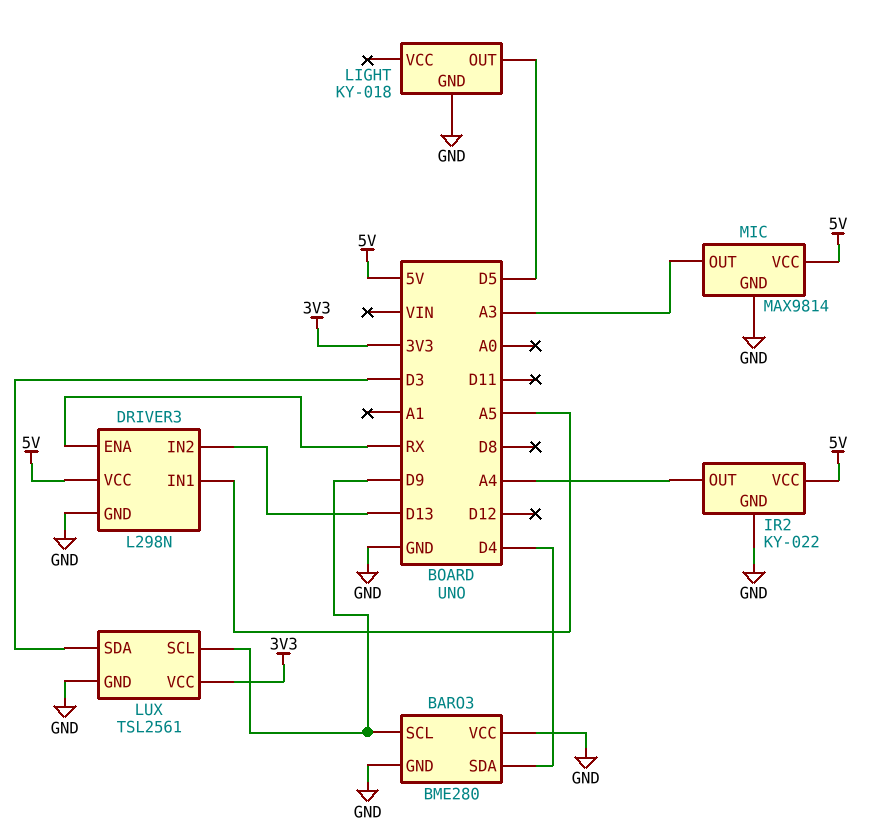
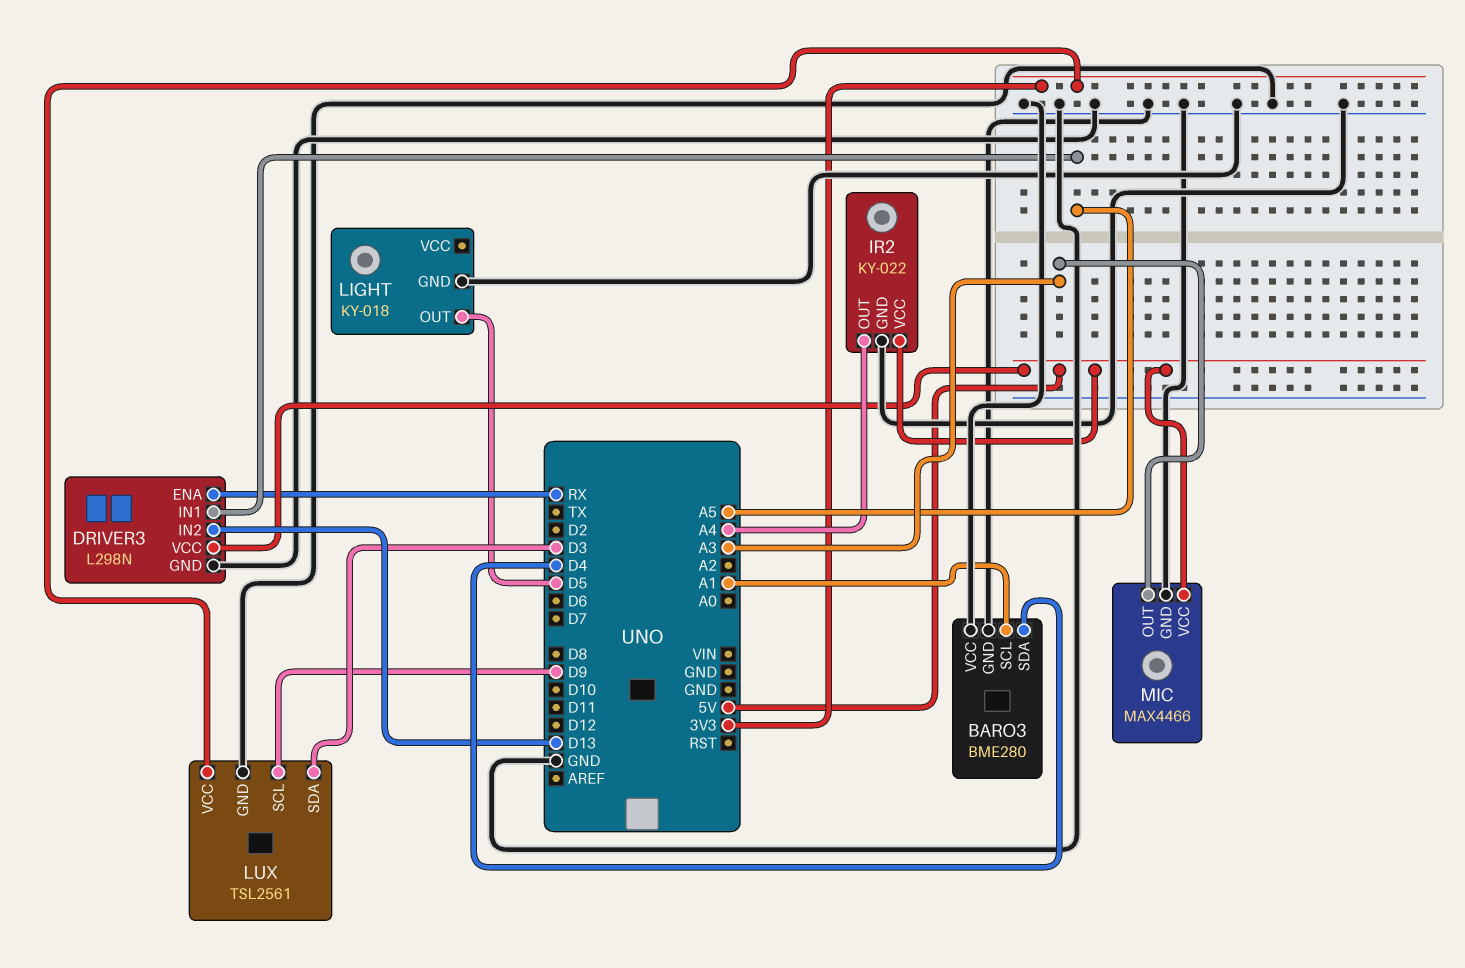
BARO3 pin SCL: D9 -> A1
MIC: MAX9814 -> MAX4466

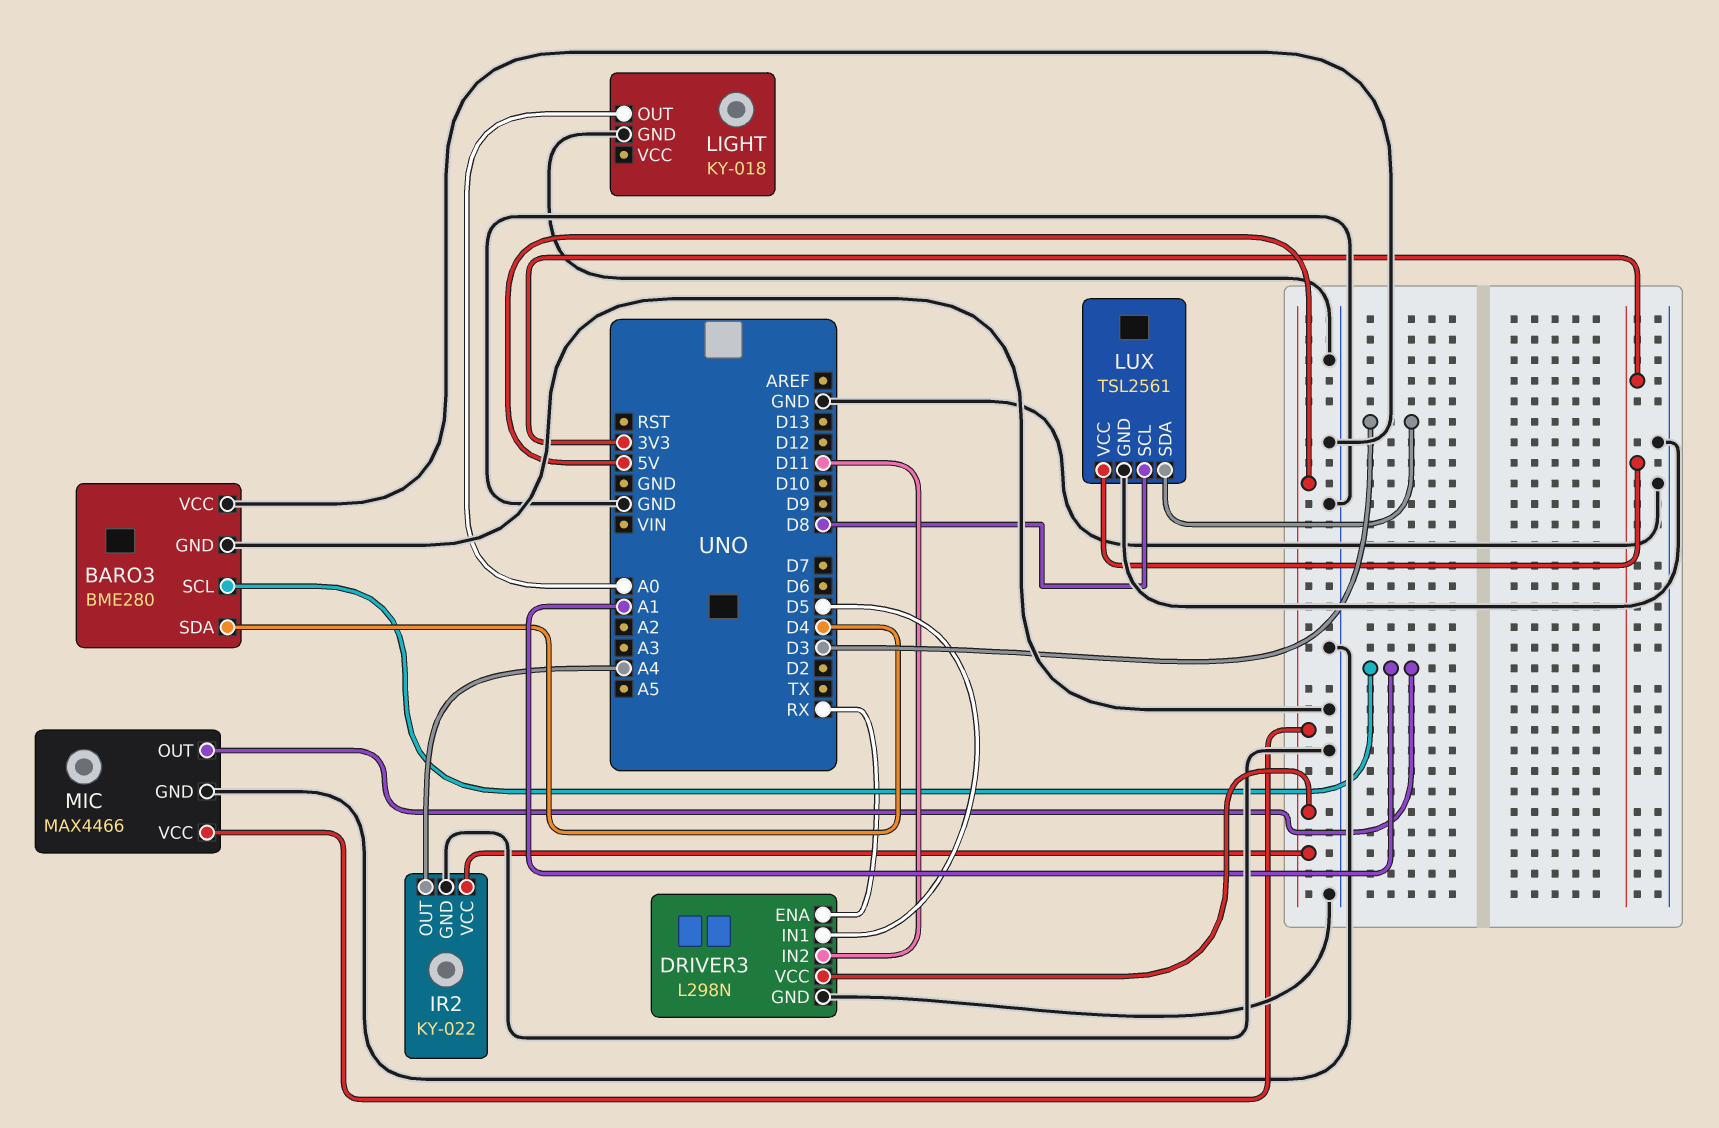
DRIVER3 pin IN1: A5 -> D5
DRIVER3 pin IN2: D13 -> D11
LIGHT pin OUT: D5 -> A0
LUX pin SCL: D9 -> D8
MIC pin OUT: A3 -> A1

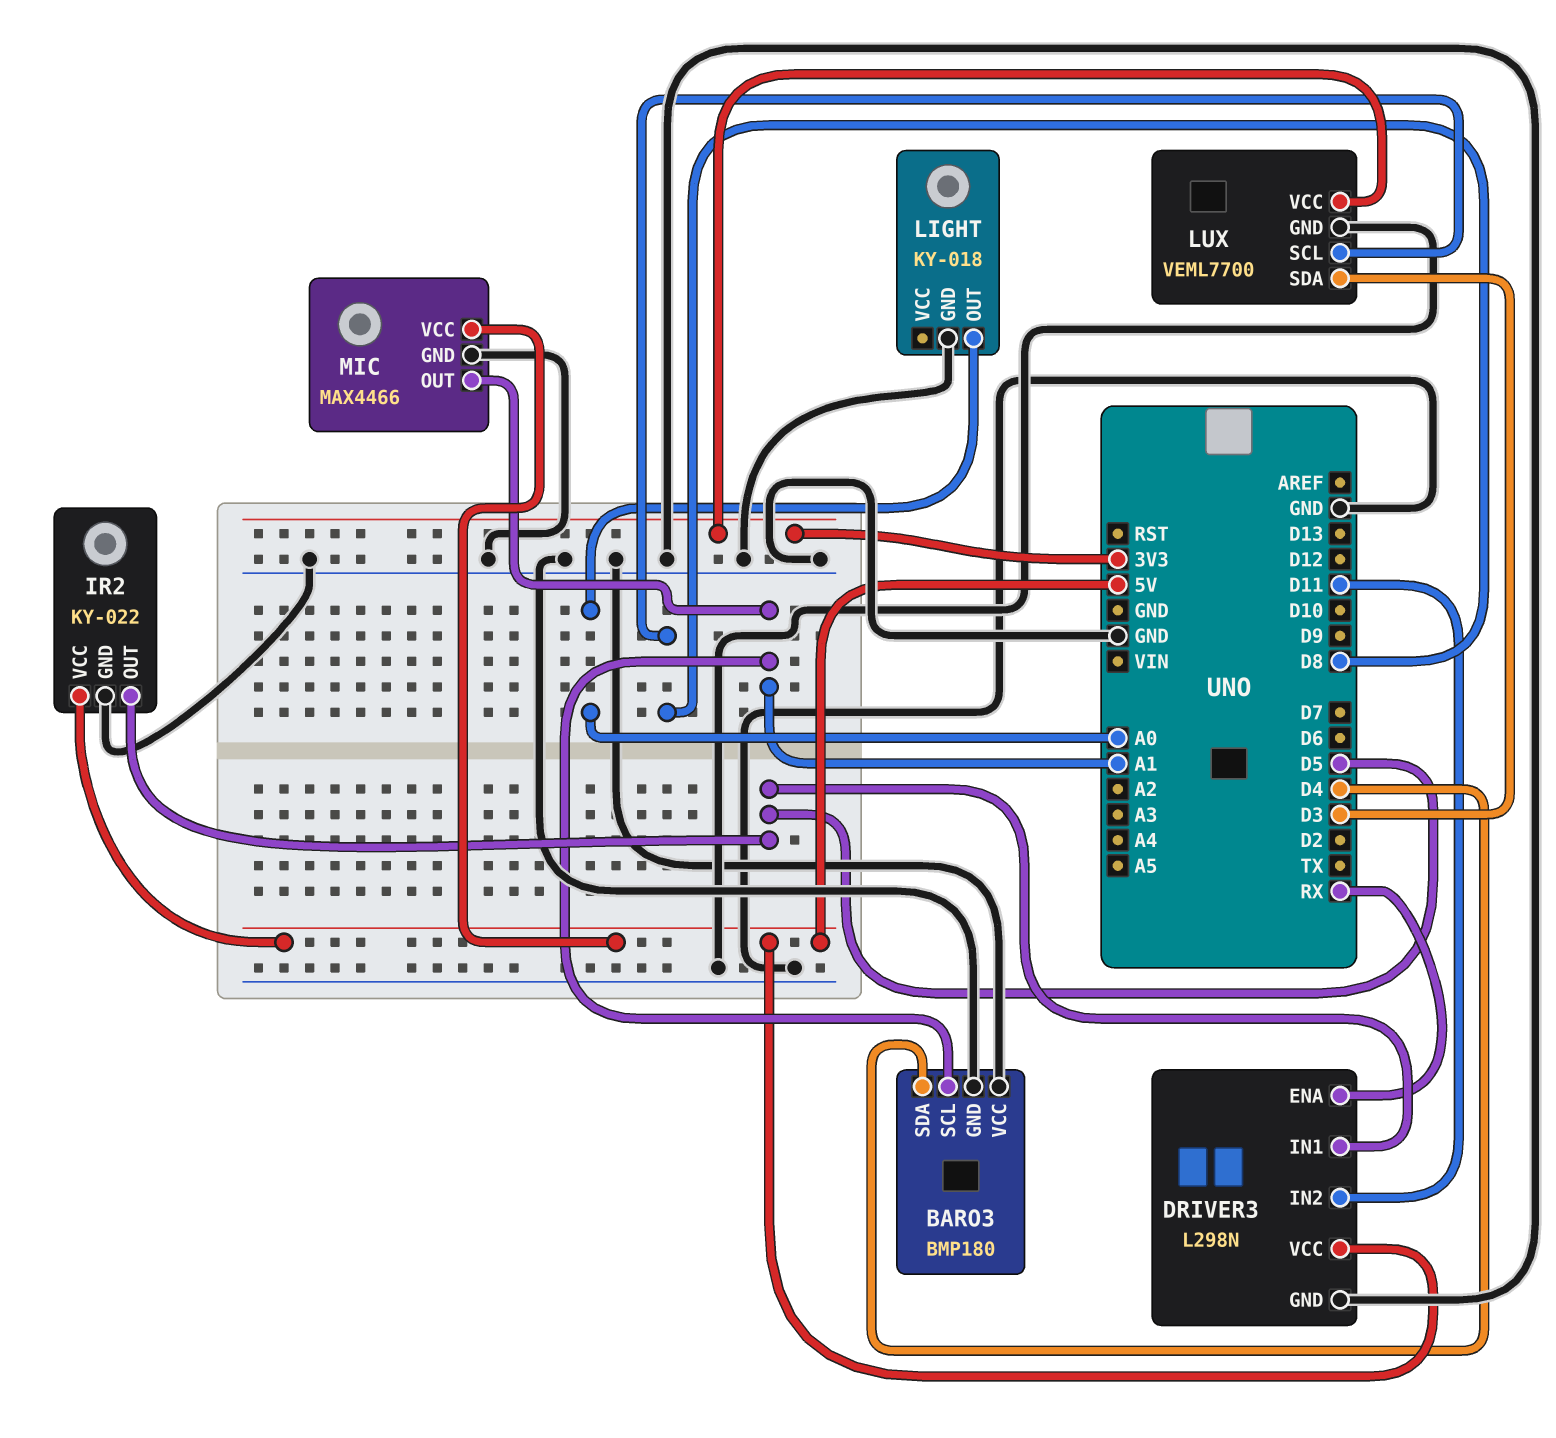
BARO3: BME280 -> BMP180
IR2 pin OUT: A4 -> D5
LUX: TSL2561 -> VEML7700

